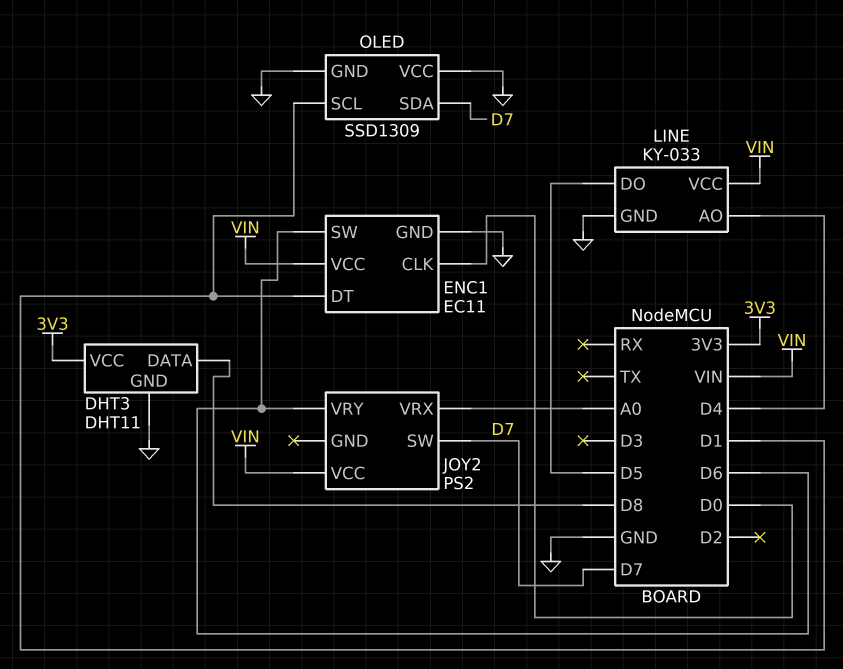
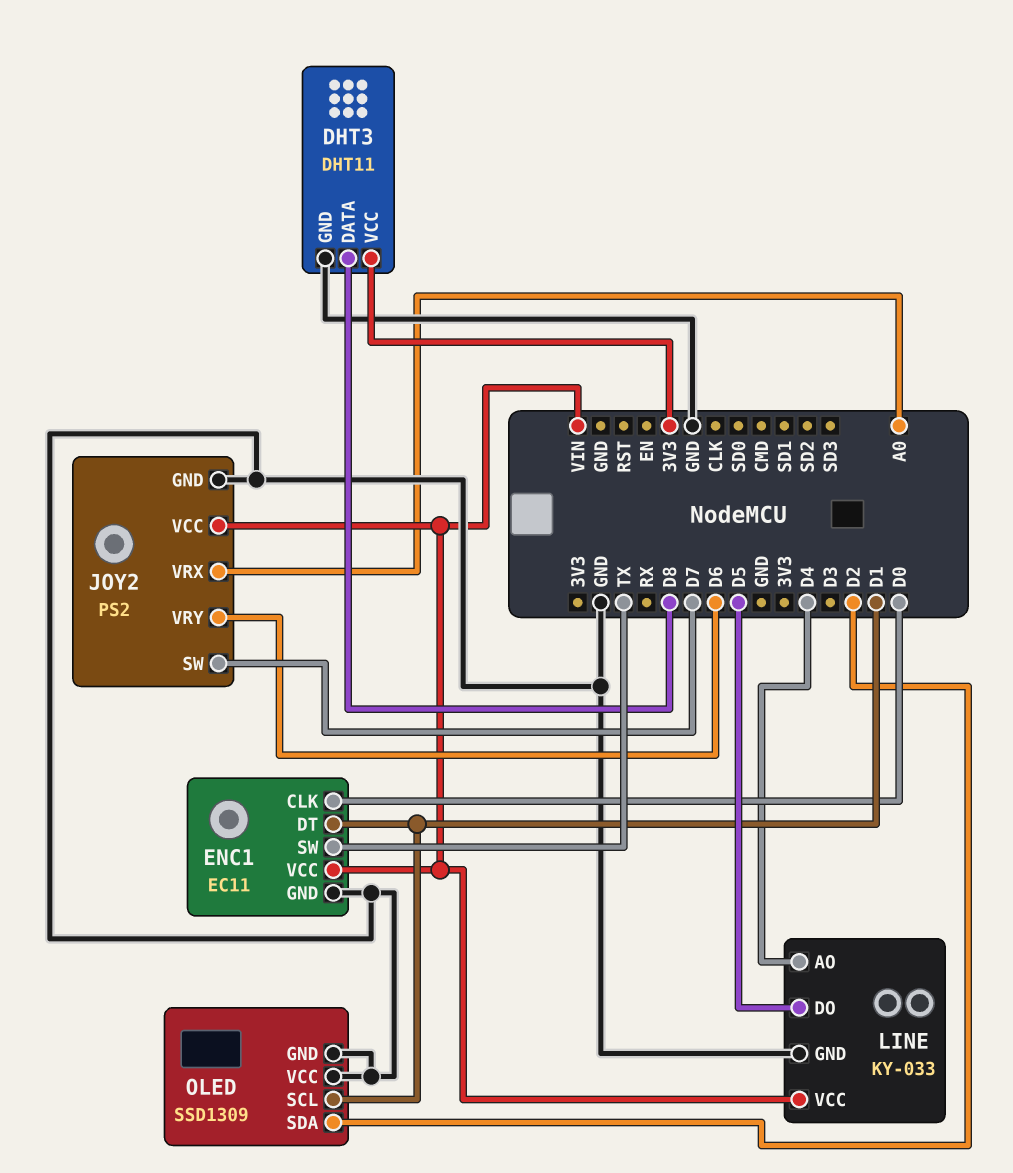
ENC1 pin SW: D6 -> TX
JOY2 pin GND: none -> GND
OLED pin SDA: D7 -> D2

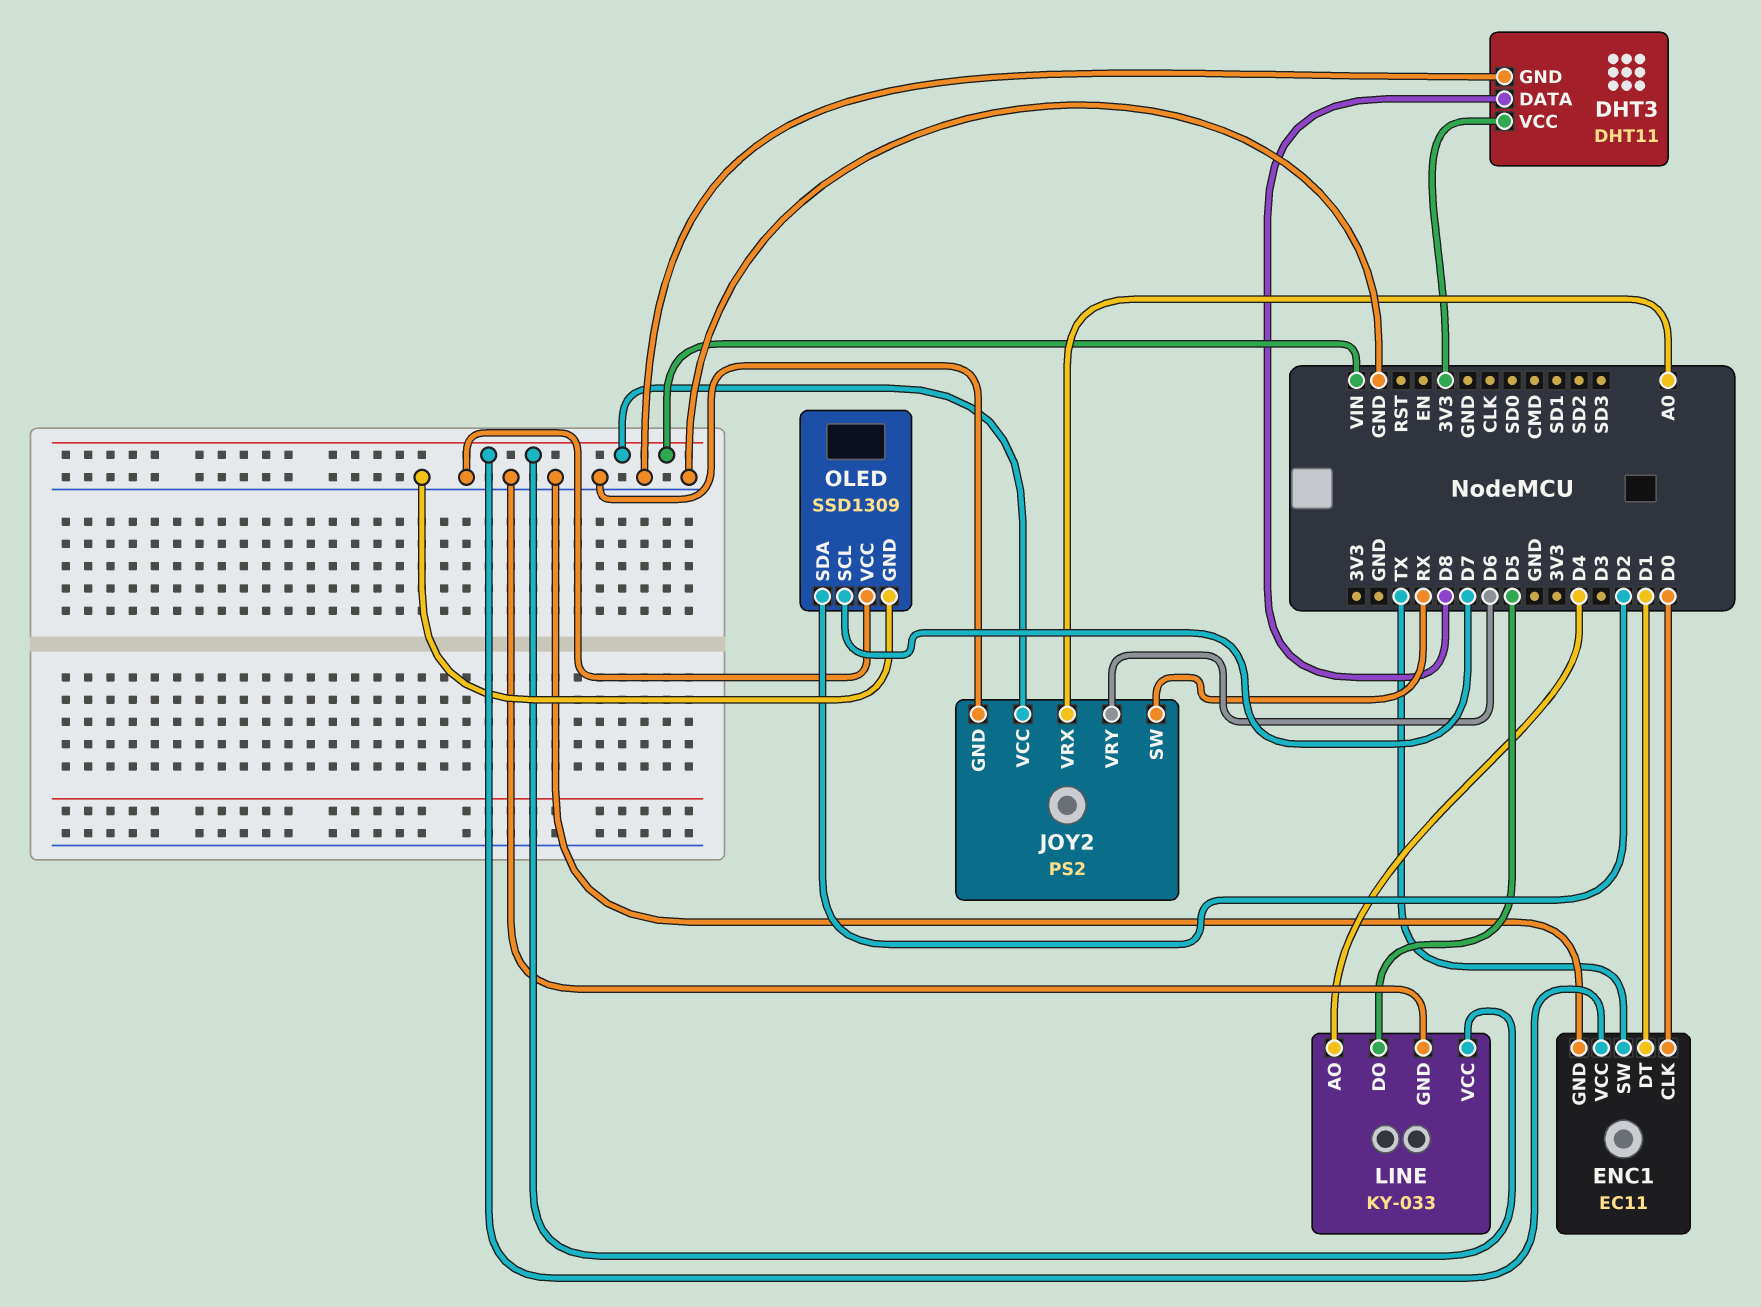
JOY2 pin SW: D7 -> RX
OLED pin SCL: D1 -> D7

